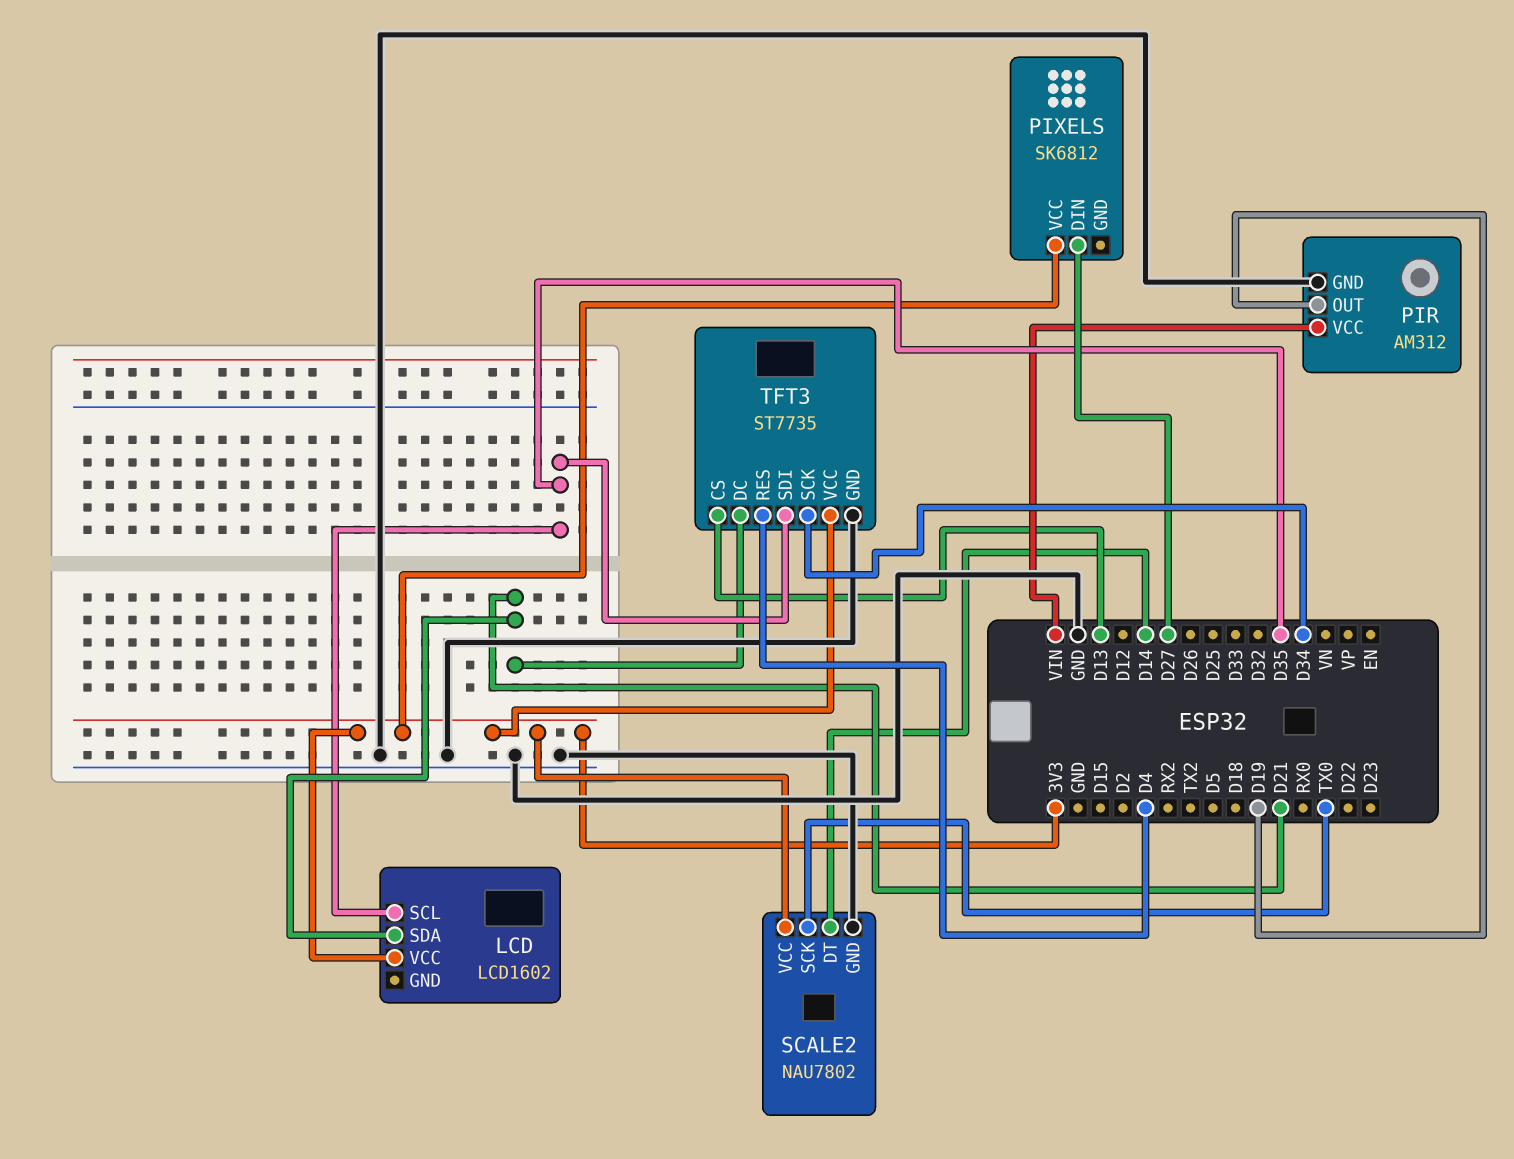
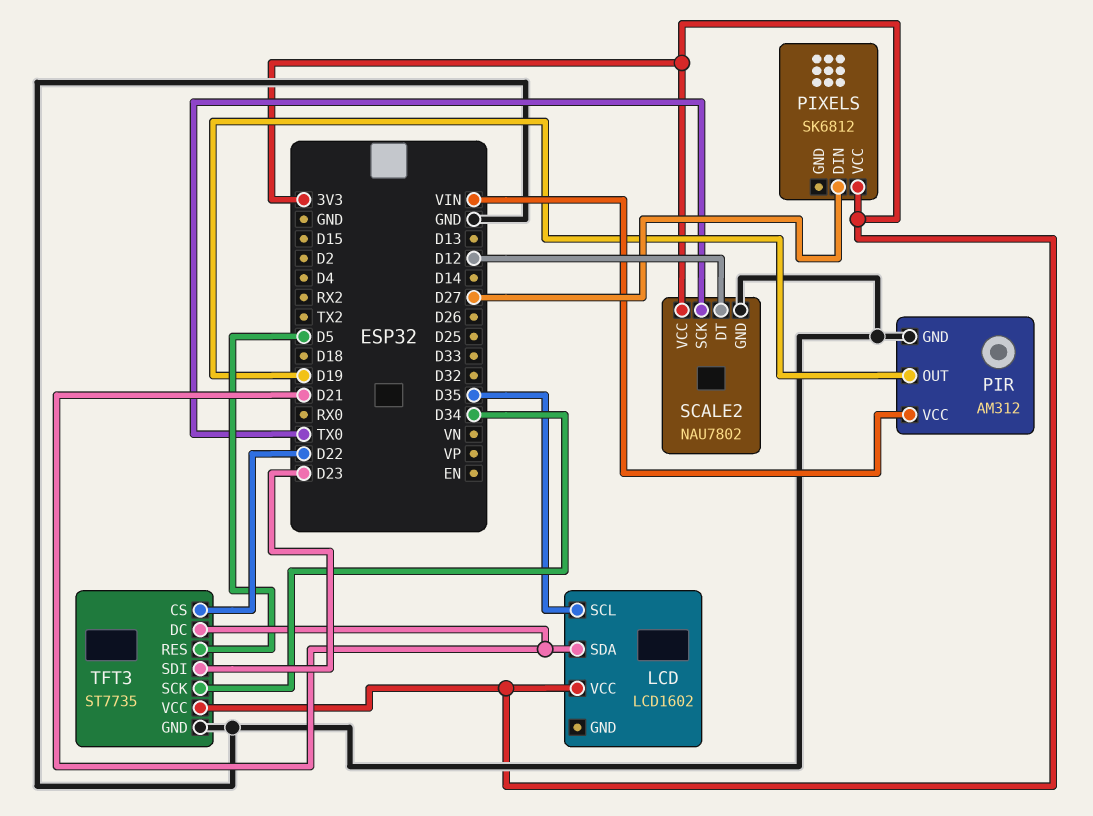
SCALE2 pin DT: D14 -> D12
TFT3 pin CS: D13 -> D22
TFT3 pin RES: D4 -> D5
TFT3 pin SDI: D35 -> D23

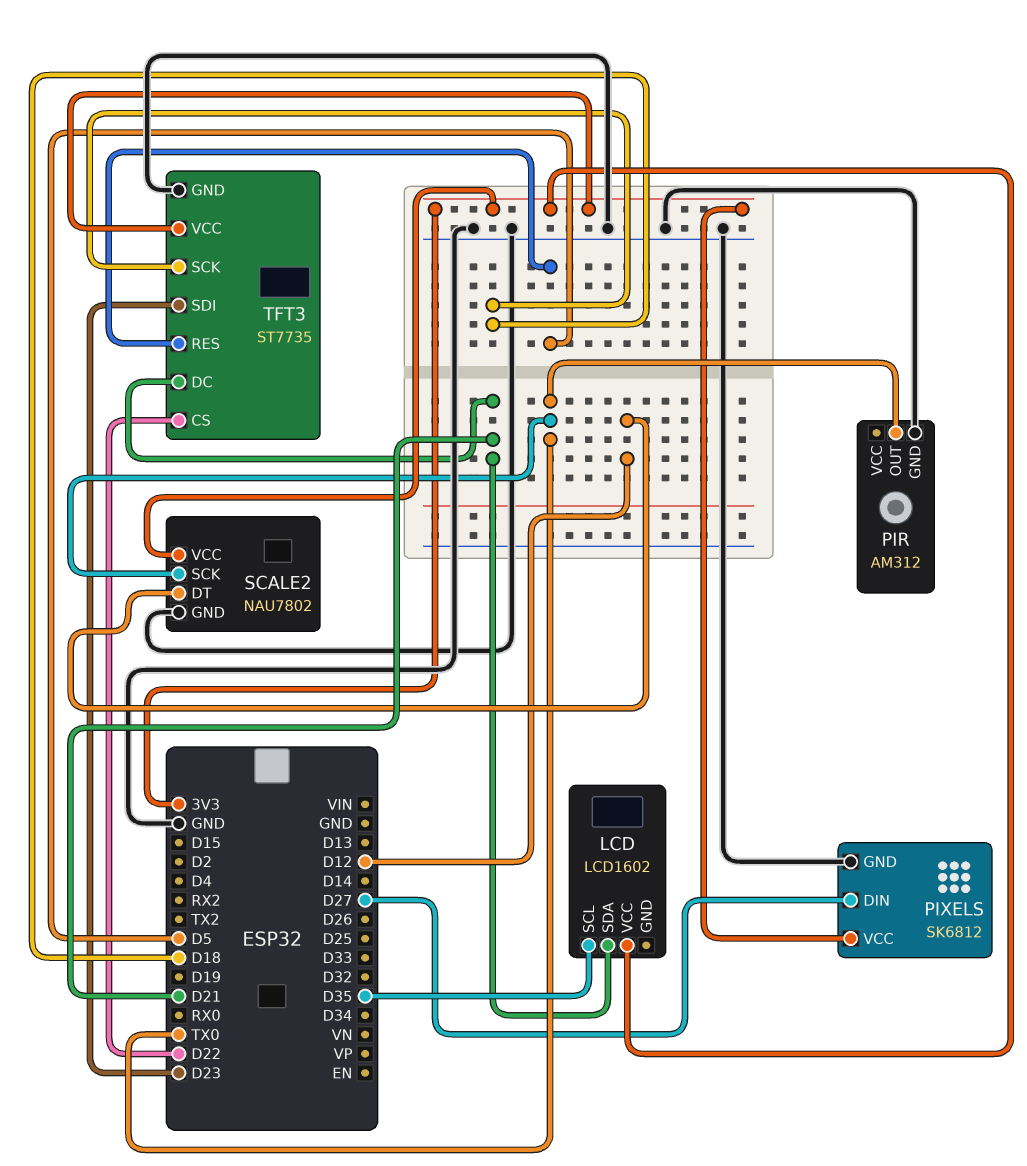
PIR pin OUT: D19 -> TX0
PIR pin VCC: VIN -> none
PIXELS pin GND: none -> GND
TFT3 pin SCK: D34 -> D18

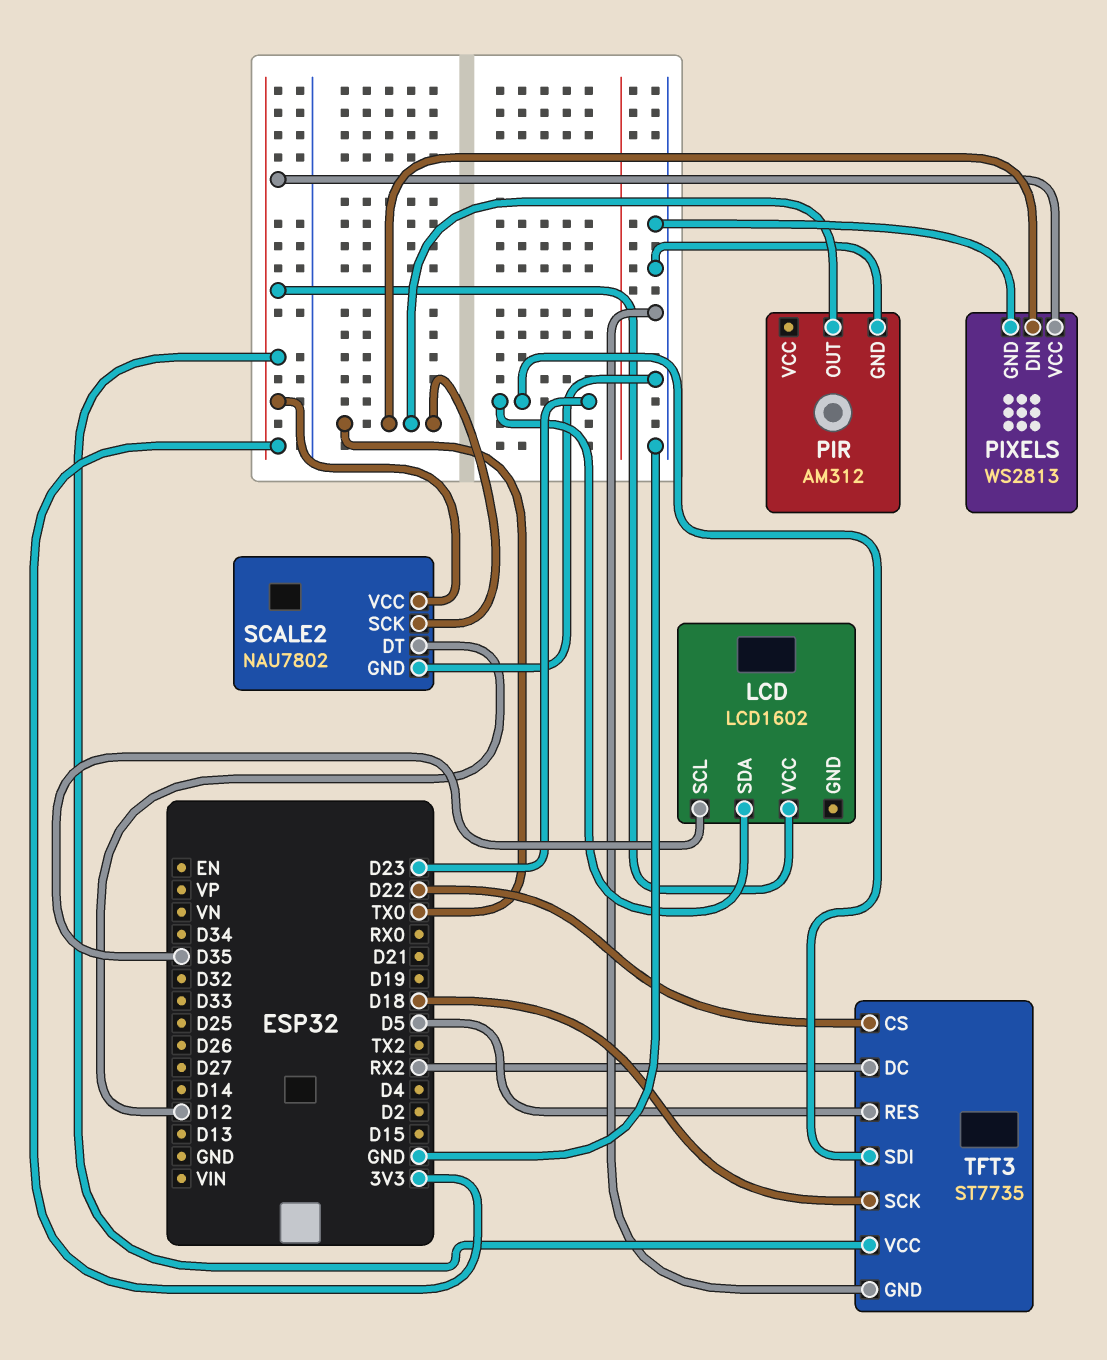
LCD pin SDA: D21 -> D23
PIXELS: SK6812 -> WS2813
PIXELS pin DIN: D27 -> TX0
TFT3 pin DC: D21 -> RX2

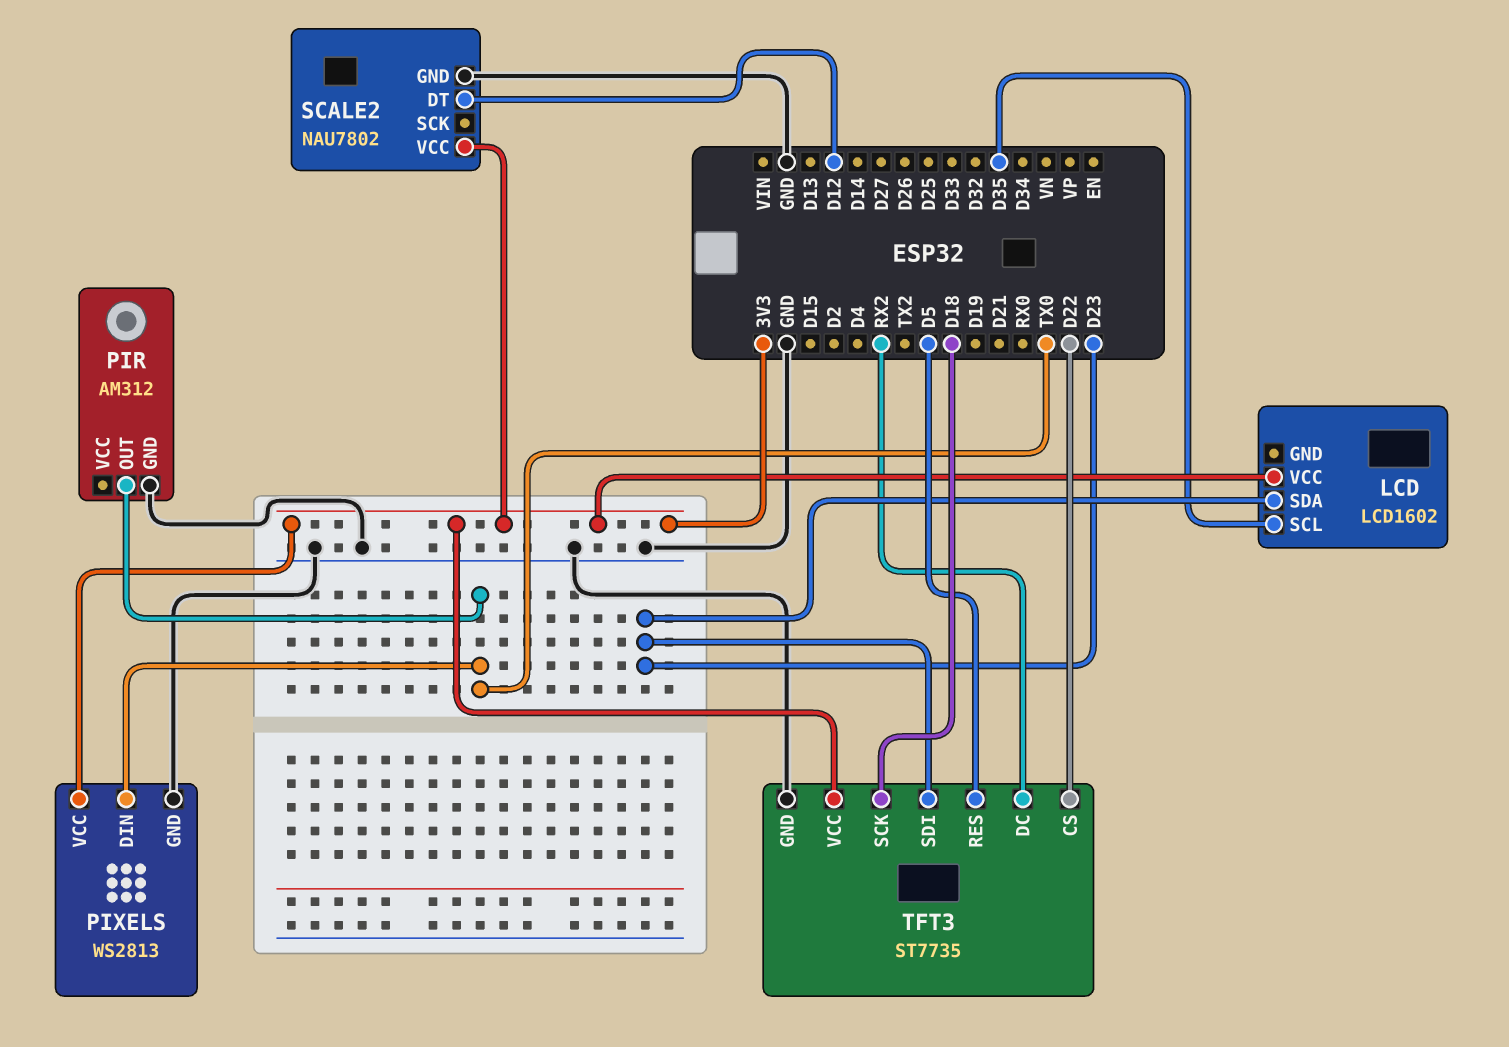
SCALE2 pin SCK: TX0 -> none

